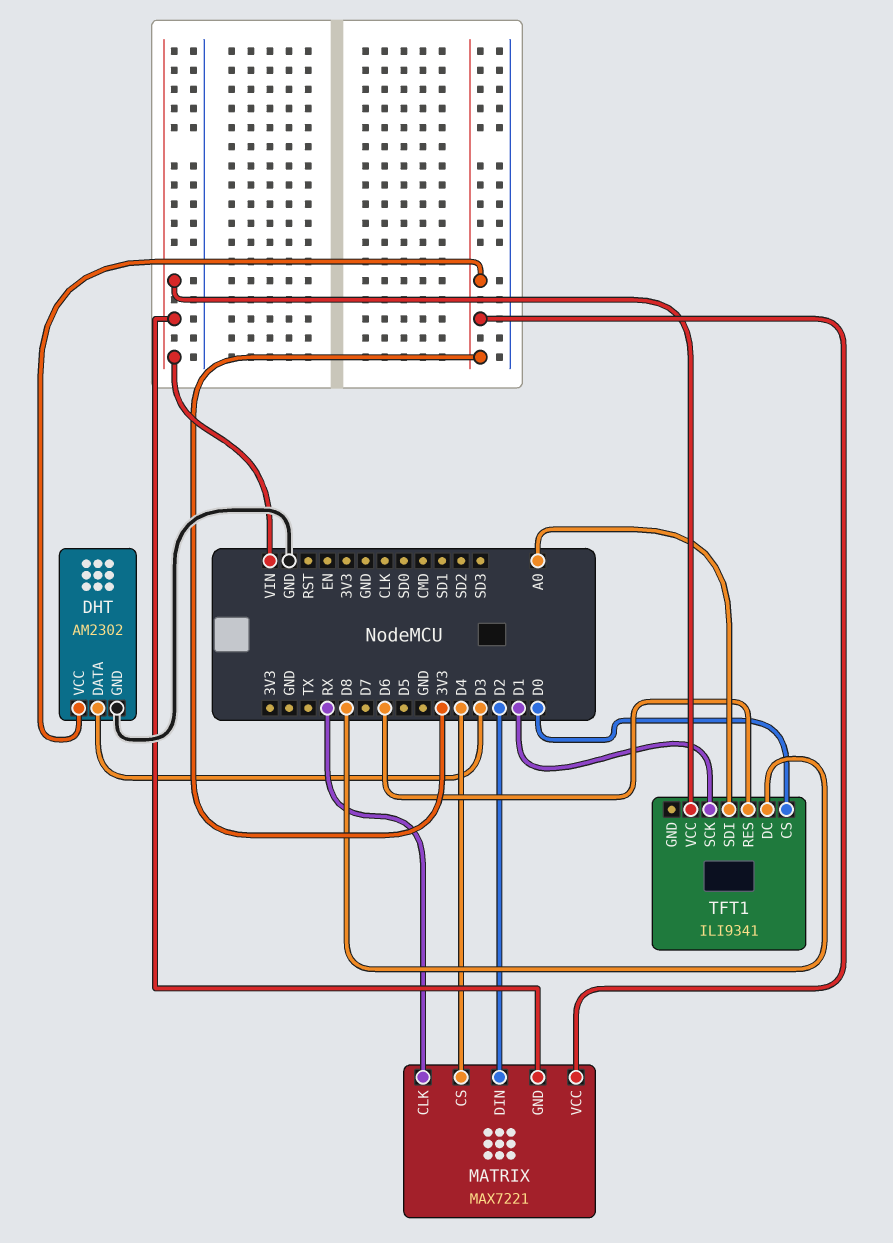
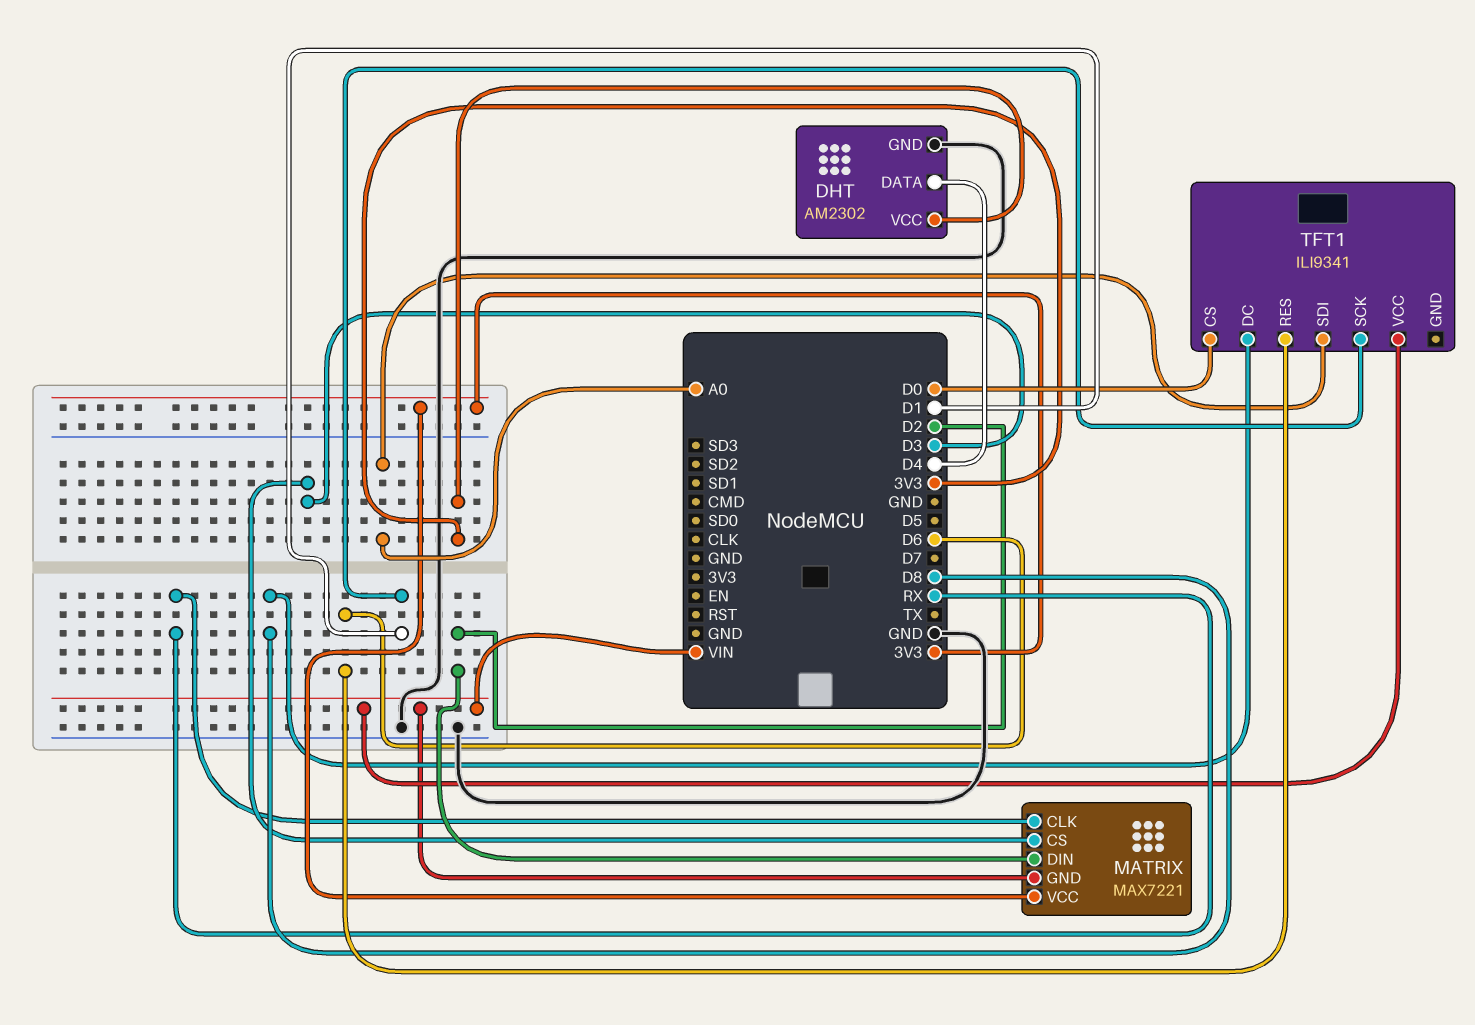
DHT pin DATA: D3 -> D4
MATRIX pin CS: D4 -> D3

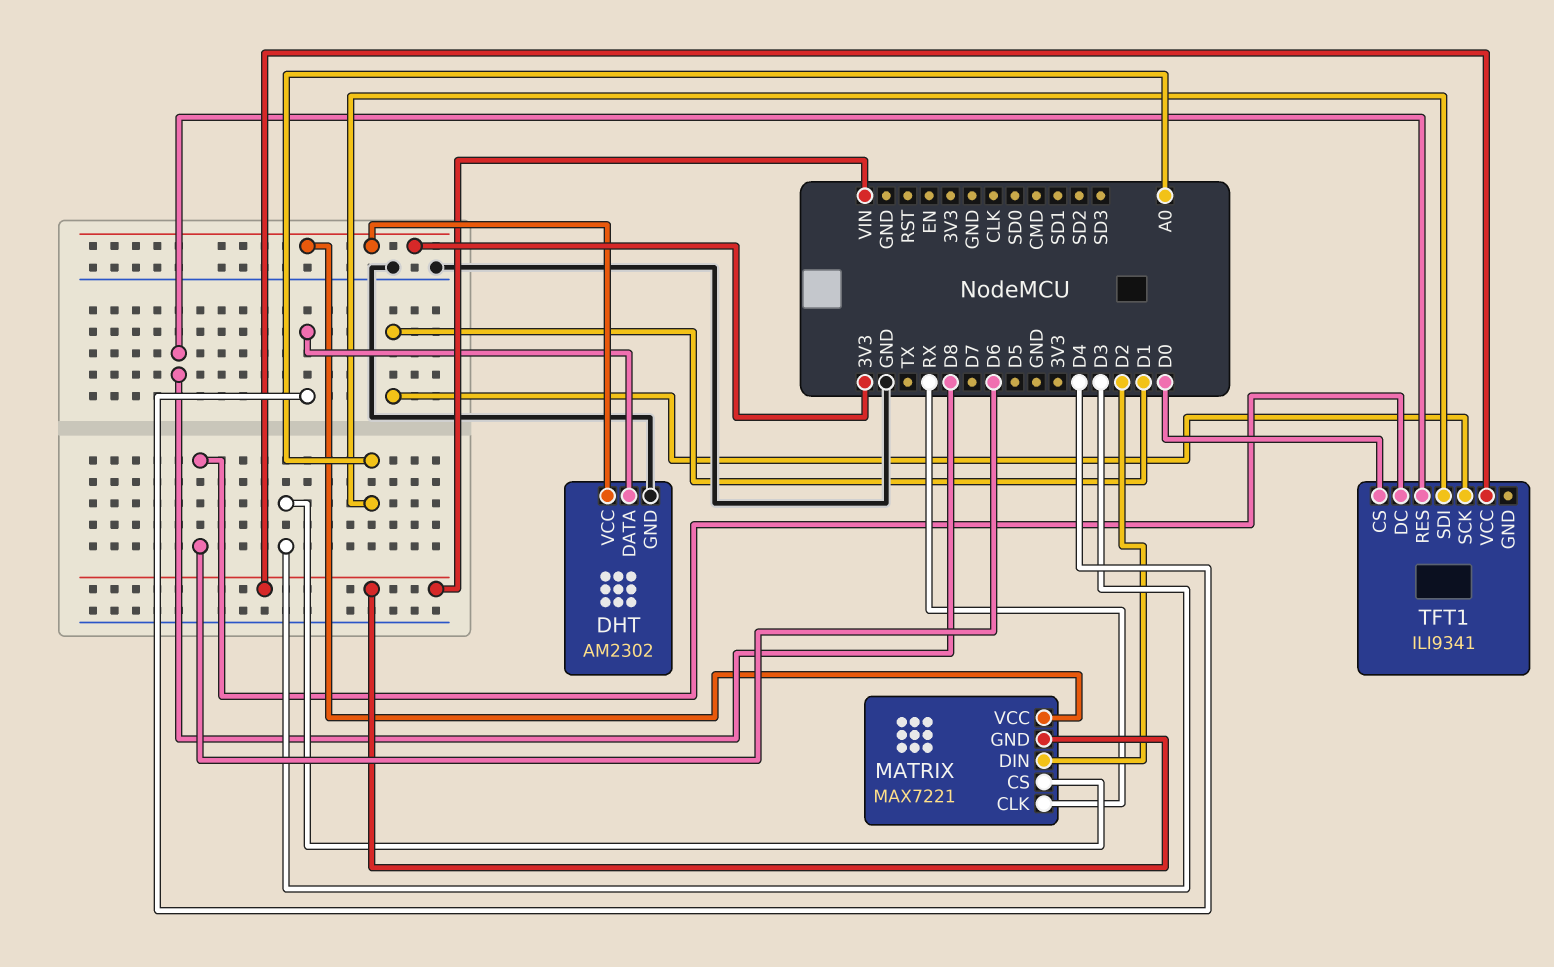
TFT1 pin DC: D8 -> D6
TFT1 pin RES: D6 -> D8

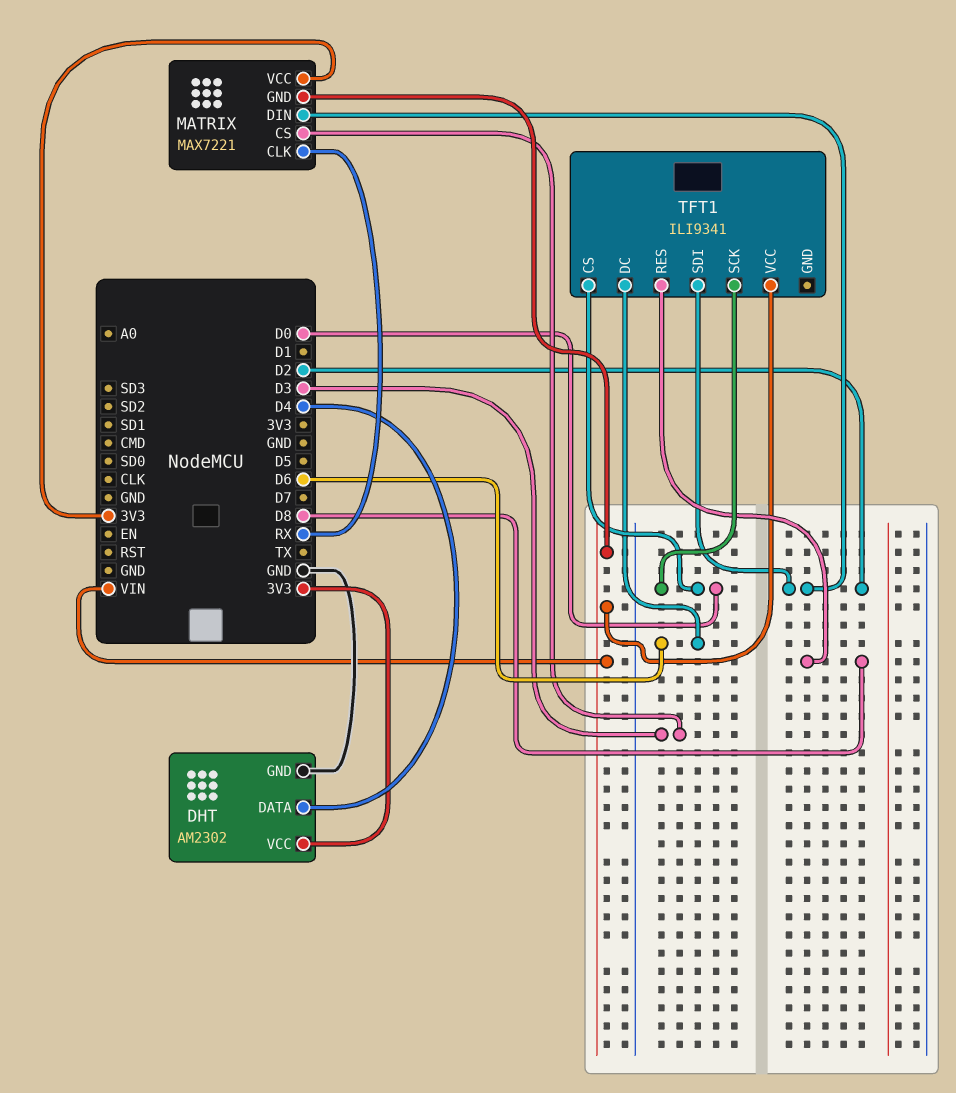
TFT1 pin SCK: D1 -> D0
TFT1 pin SDI: A0 -> D2

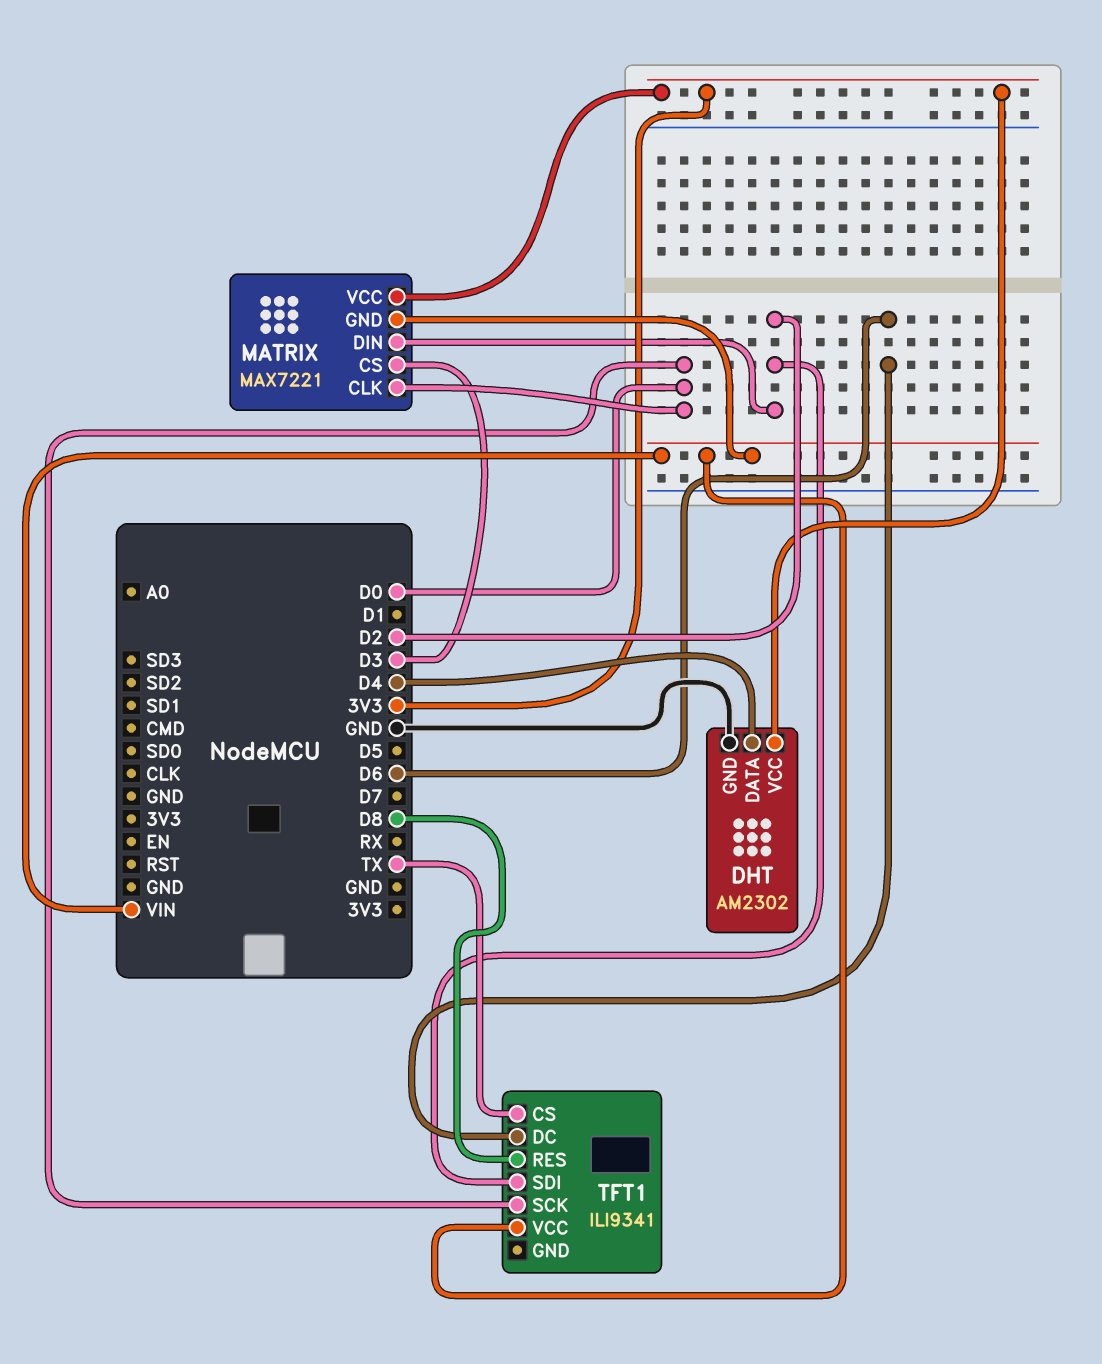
MATRIX pin CLK: RX -> D0
TFT1 pin CS: D0 -> TX

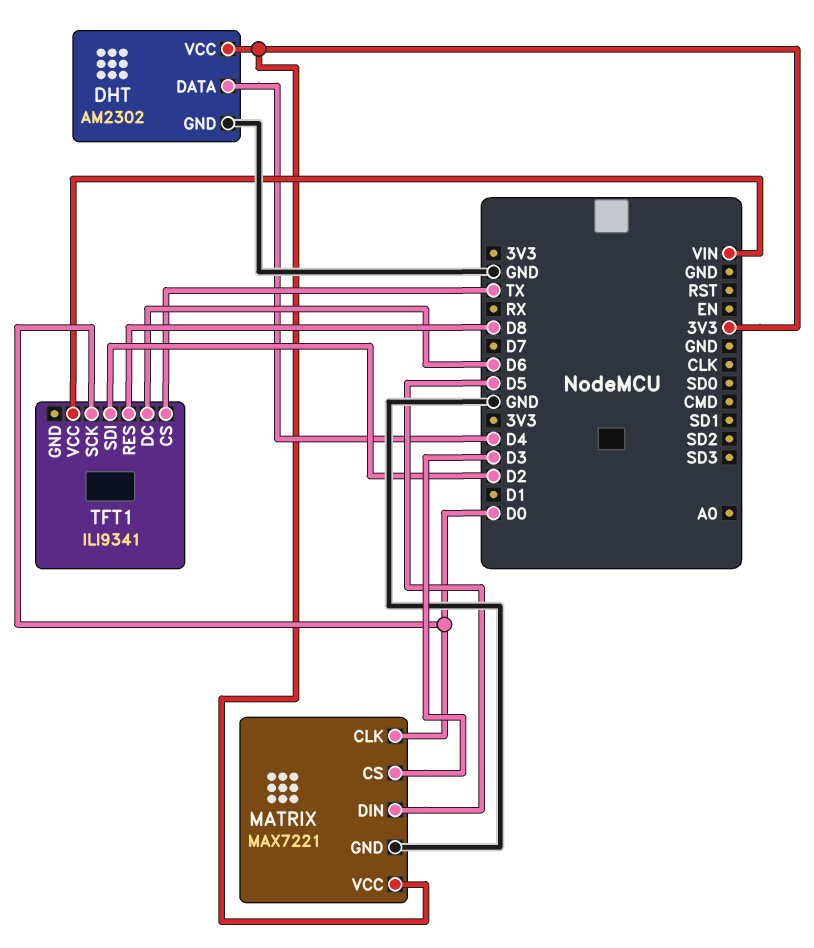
MATRIX pin DIN: D2 -> D5
MATRIX pin GND: VIN -> GND

